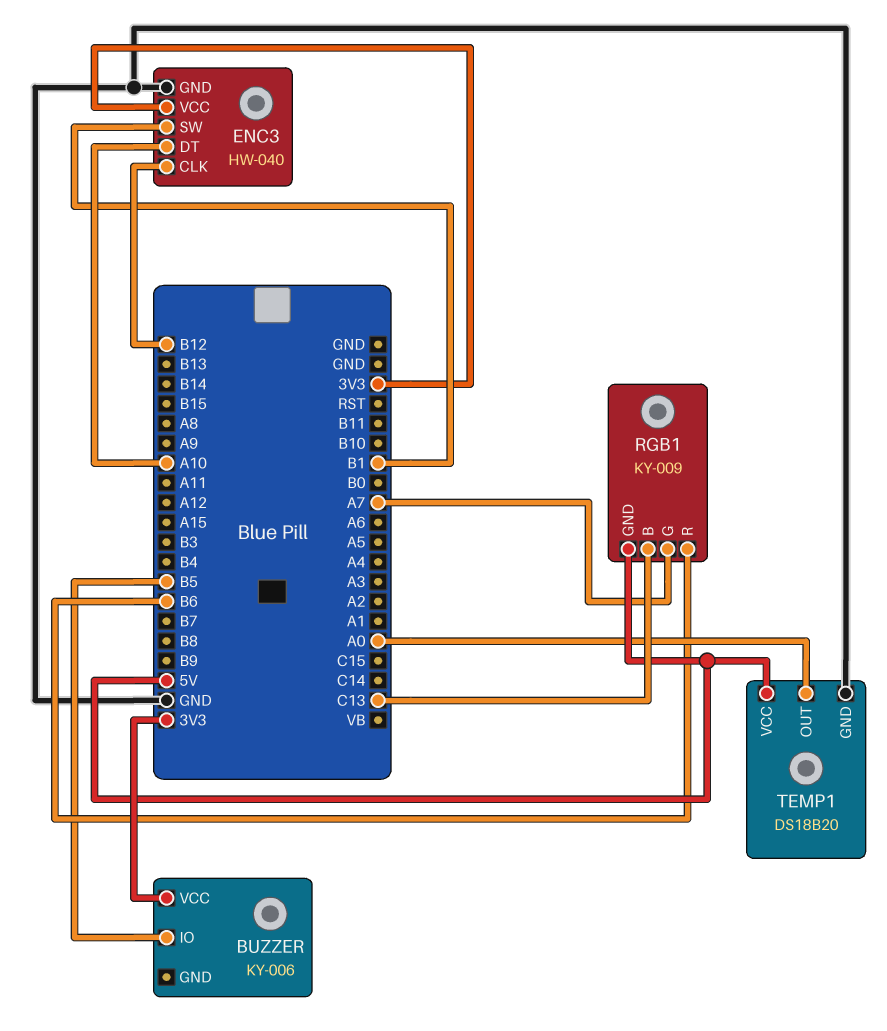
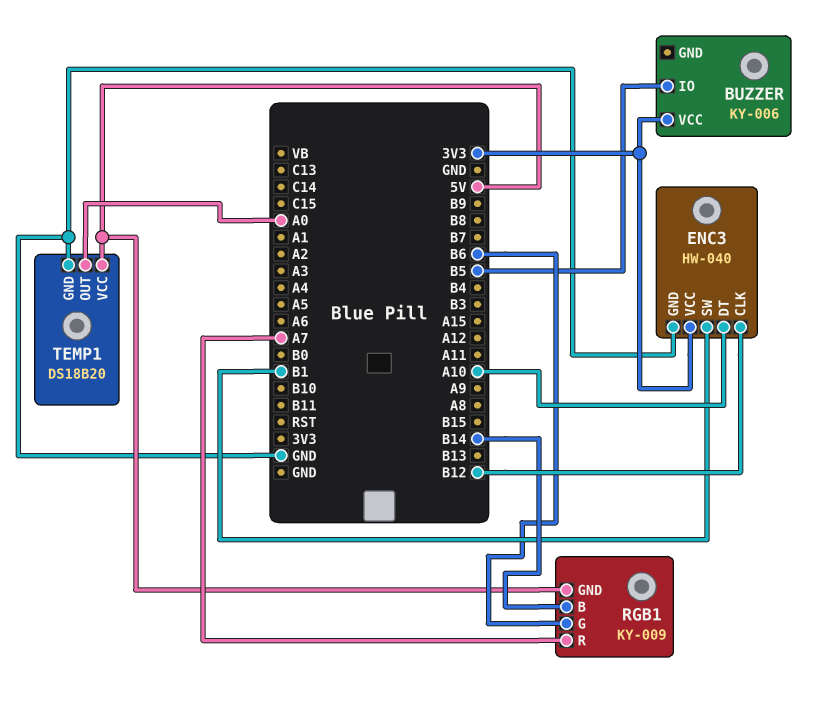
RGB1 pin B: C13 -> B14
RGB1 pin G: A7 -> B6
RGB1 pin R: B6 -> A7

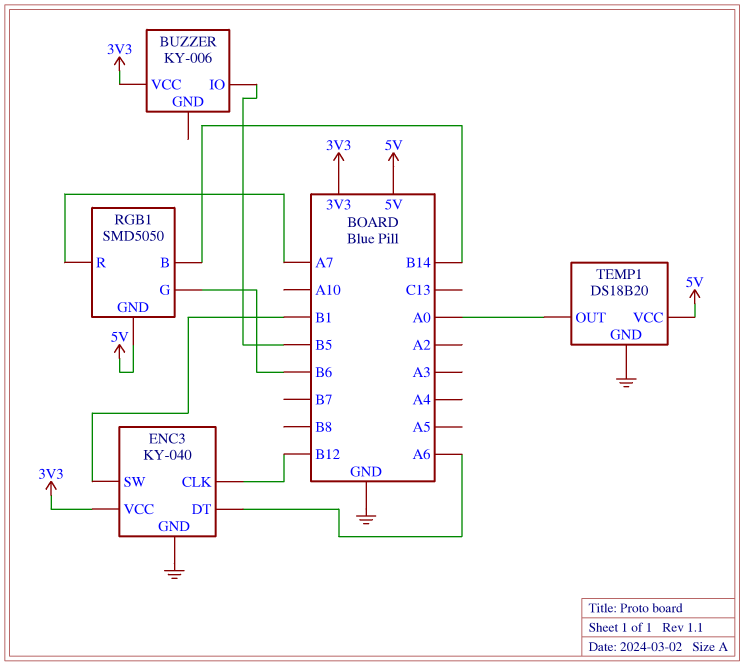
ENC3: HW-040 -> KY-040
ENC3 pin DT: A10 -> A6
RGB1: KY-009 -> SMD5050

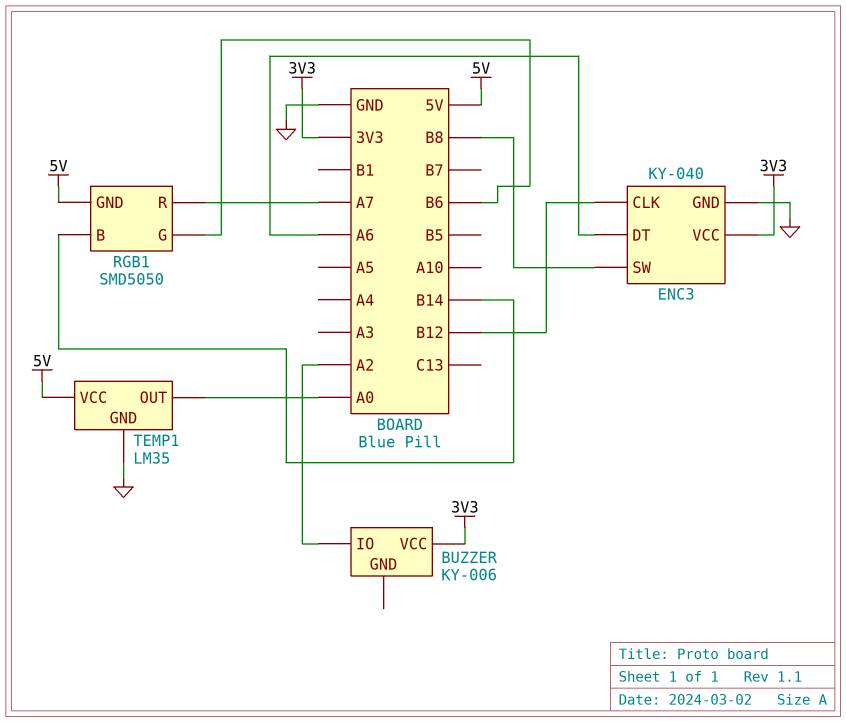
BUZZER pin IO: B5 -> A2
ENC3 pin SW: B1 -> B8
TEMP1: DS18B20 -> LM35

